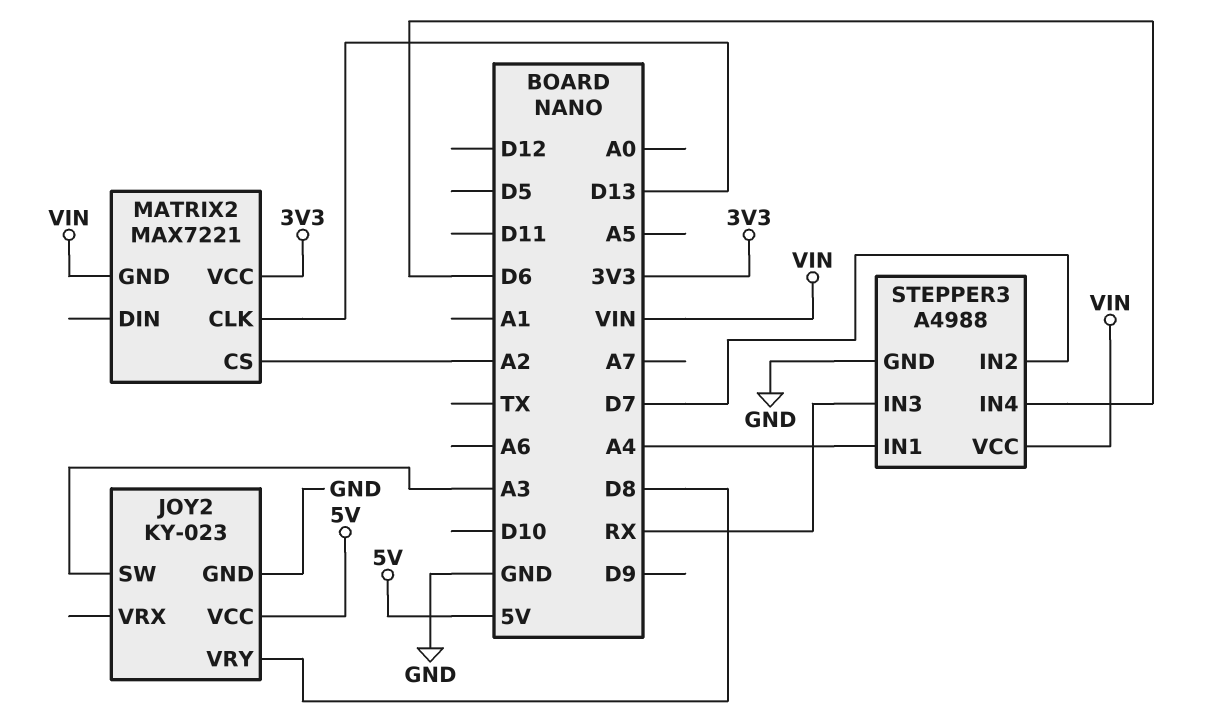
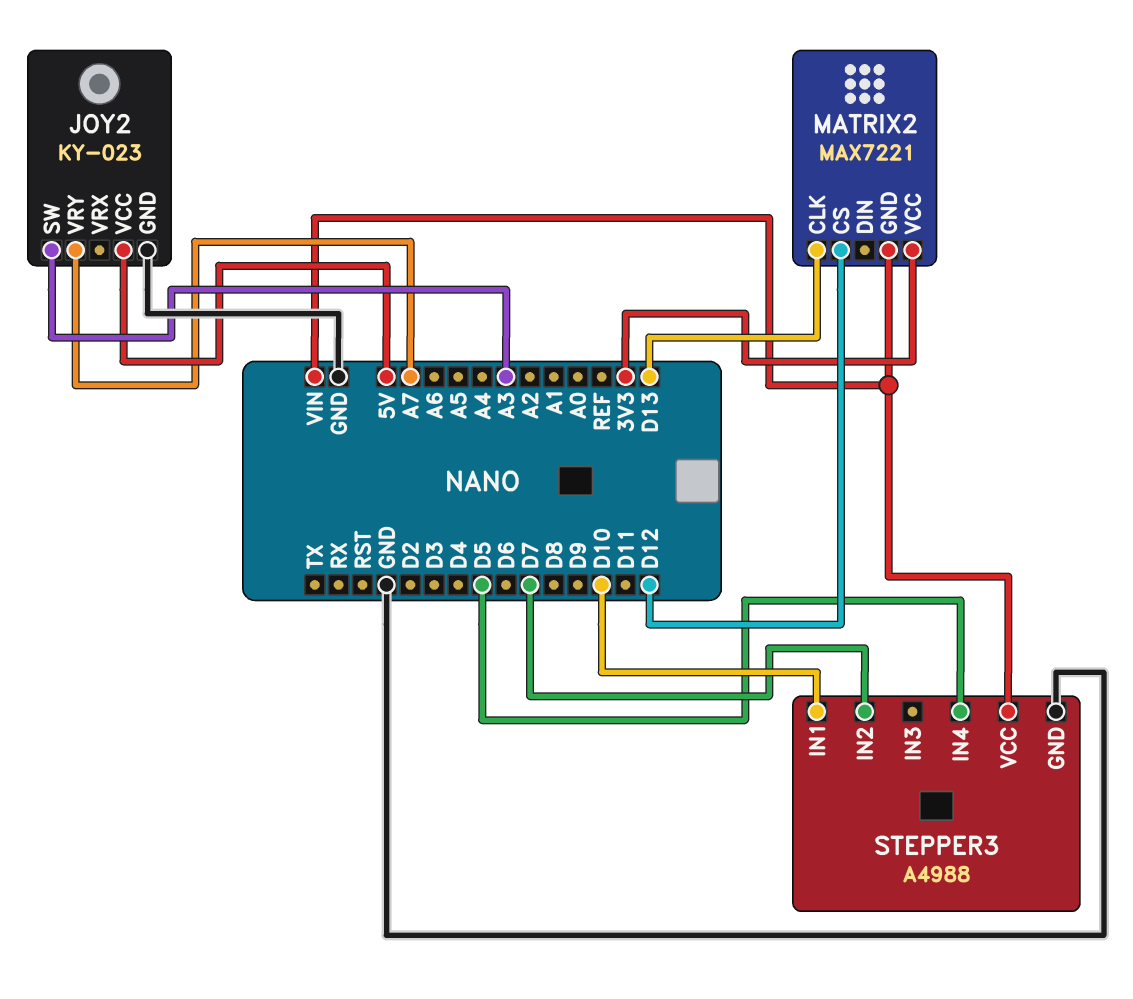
JOY2 pin VRY: D8 -> A7
MATRIX2 pin CS: A2 -> D12
STEPPER3 pin IN1: A4 -> D10
STEPPER3 pin IN3: RX -> none
STEPPER3 pin IN4: D6 -> D5

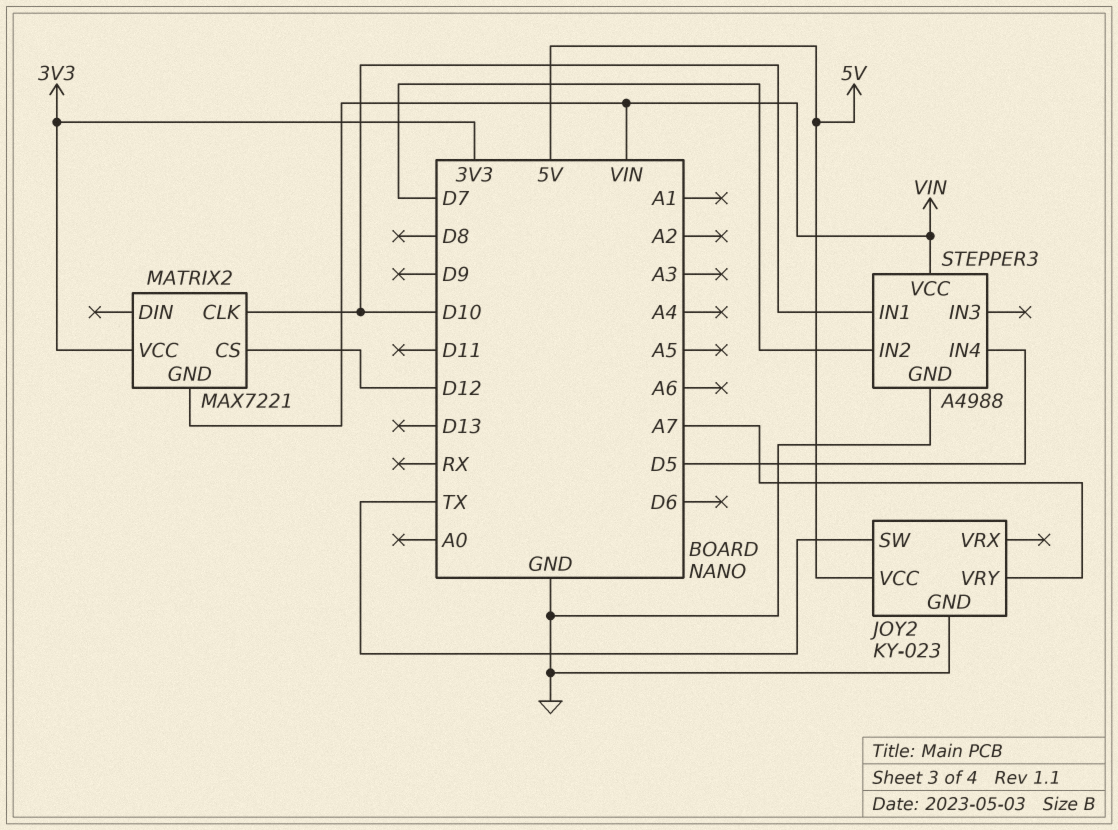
JOY2 pin SW: A3 -> TX
MATRIX2 pin CLK: D13 -> D10

